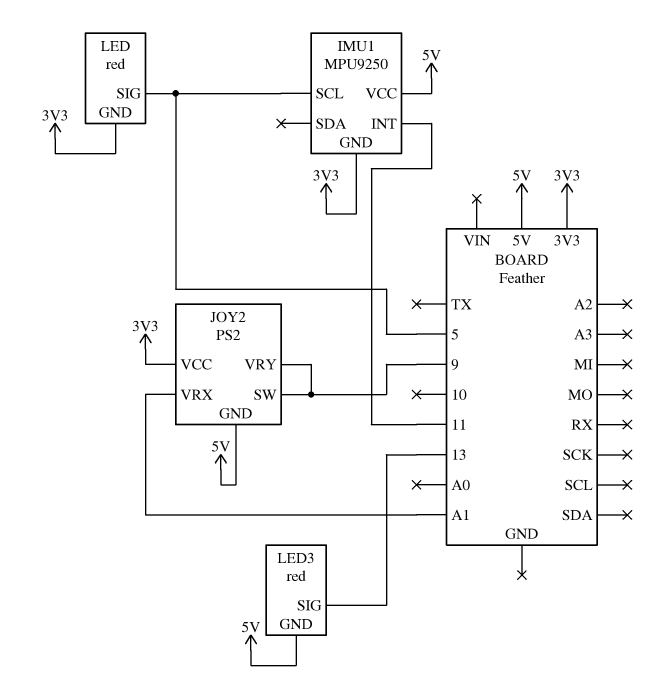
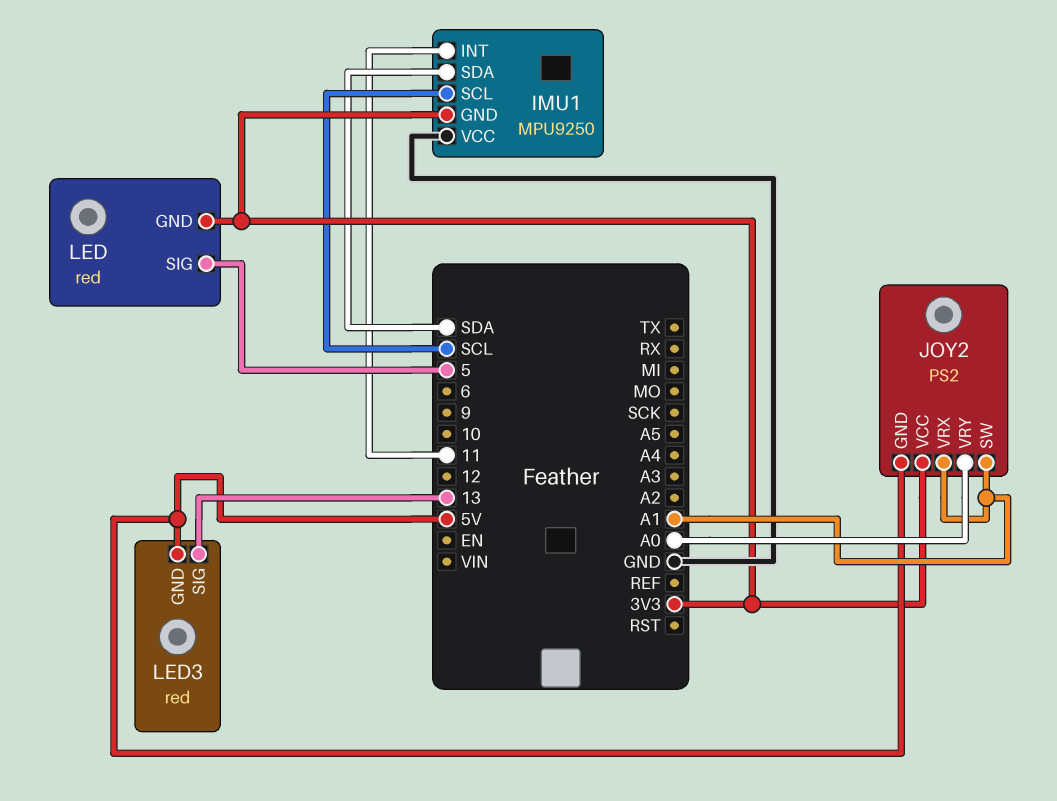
IMU1 pin SCL: 5 -> SCL
IMU1 pin SDA: none -> SDA
IMU1 pin VCC: 5V -> GND
JOY2 pin SW: 9 -> A1
JOY2 pin VRY: 9 -> A0

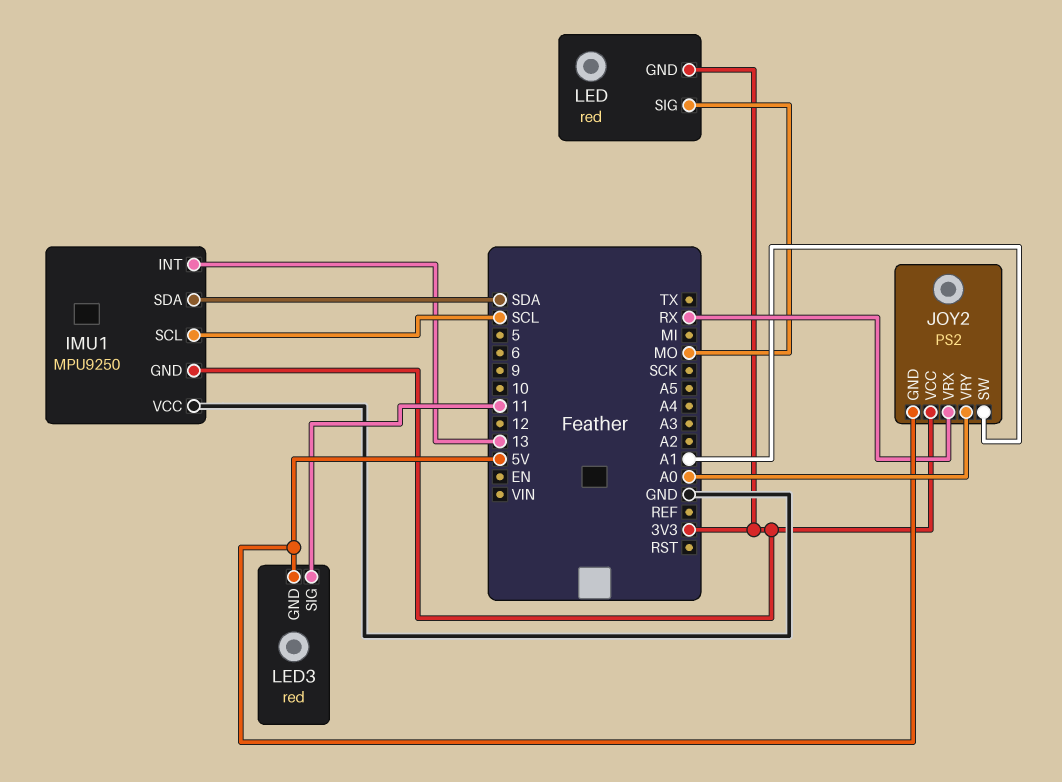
IMU1 pin INT: 11 -> 13
JOY2 pin VRX: A1 -> RX
LED pin SIG: 5 -> MO
LED3 pin SIG: 13 -> 11

